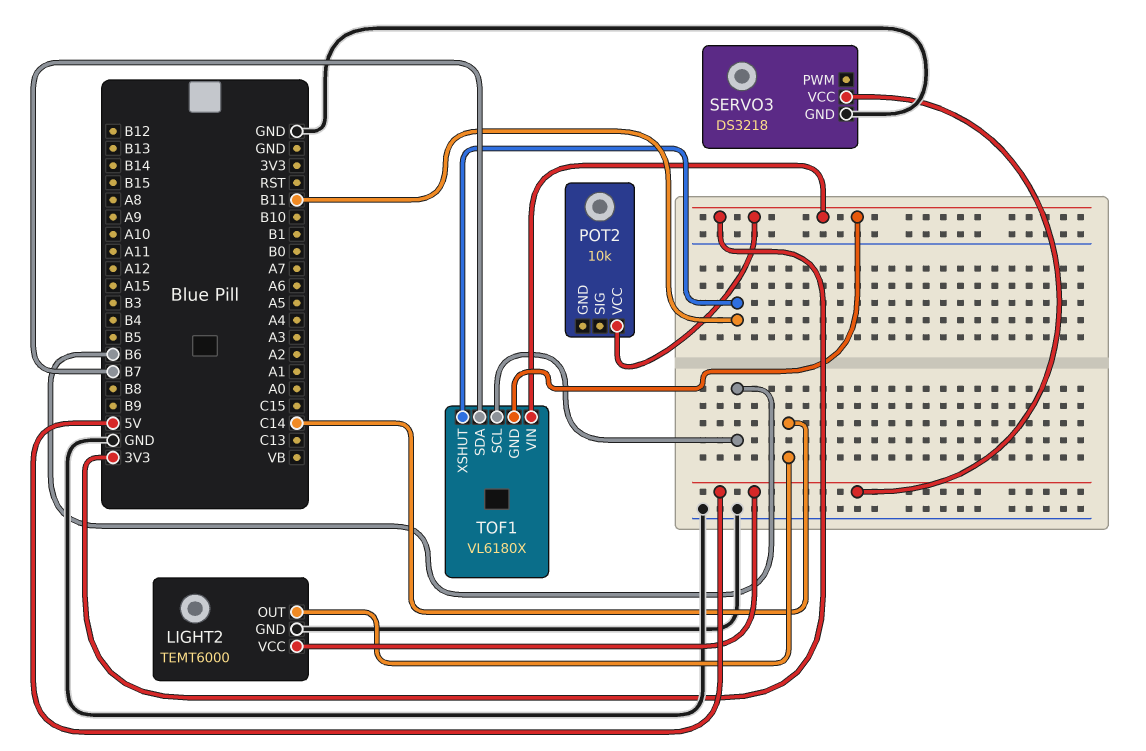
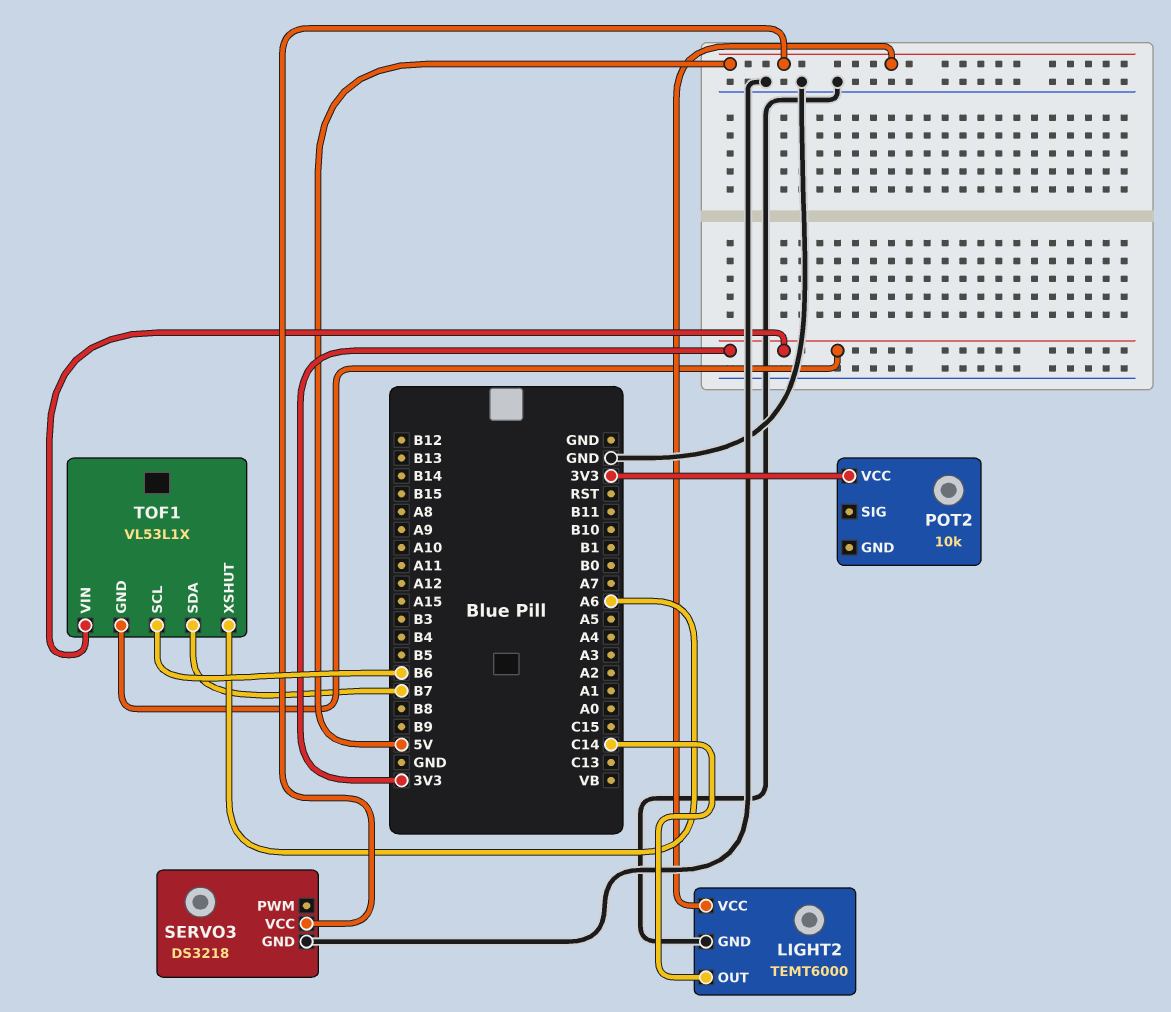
TOF1: VL6180X -> VL53L1X
TOF1 pin XSHUT: B11 -> A6

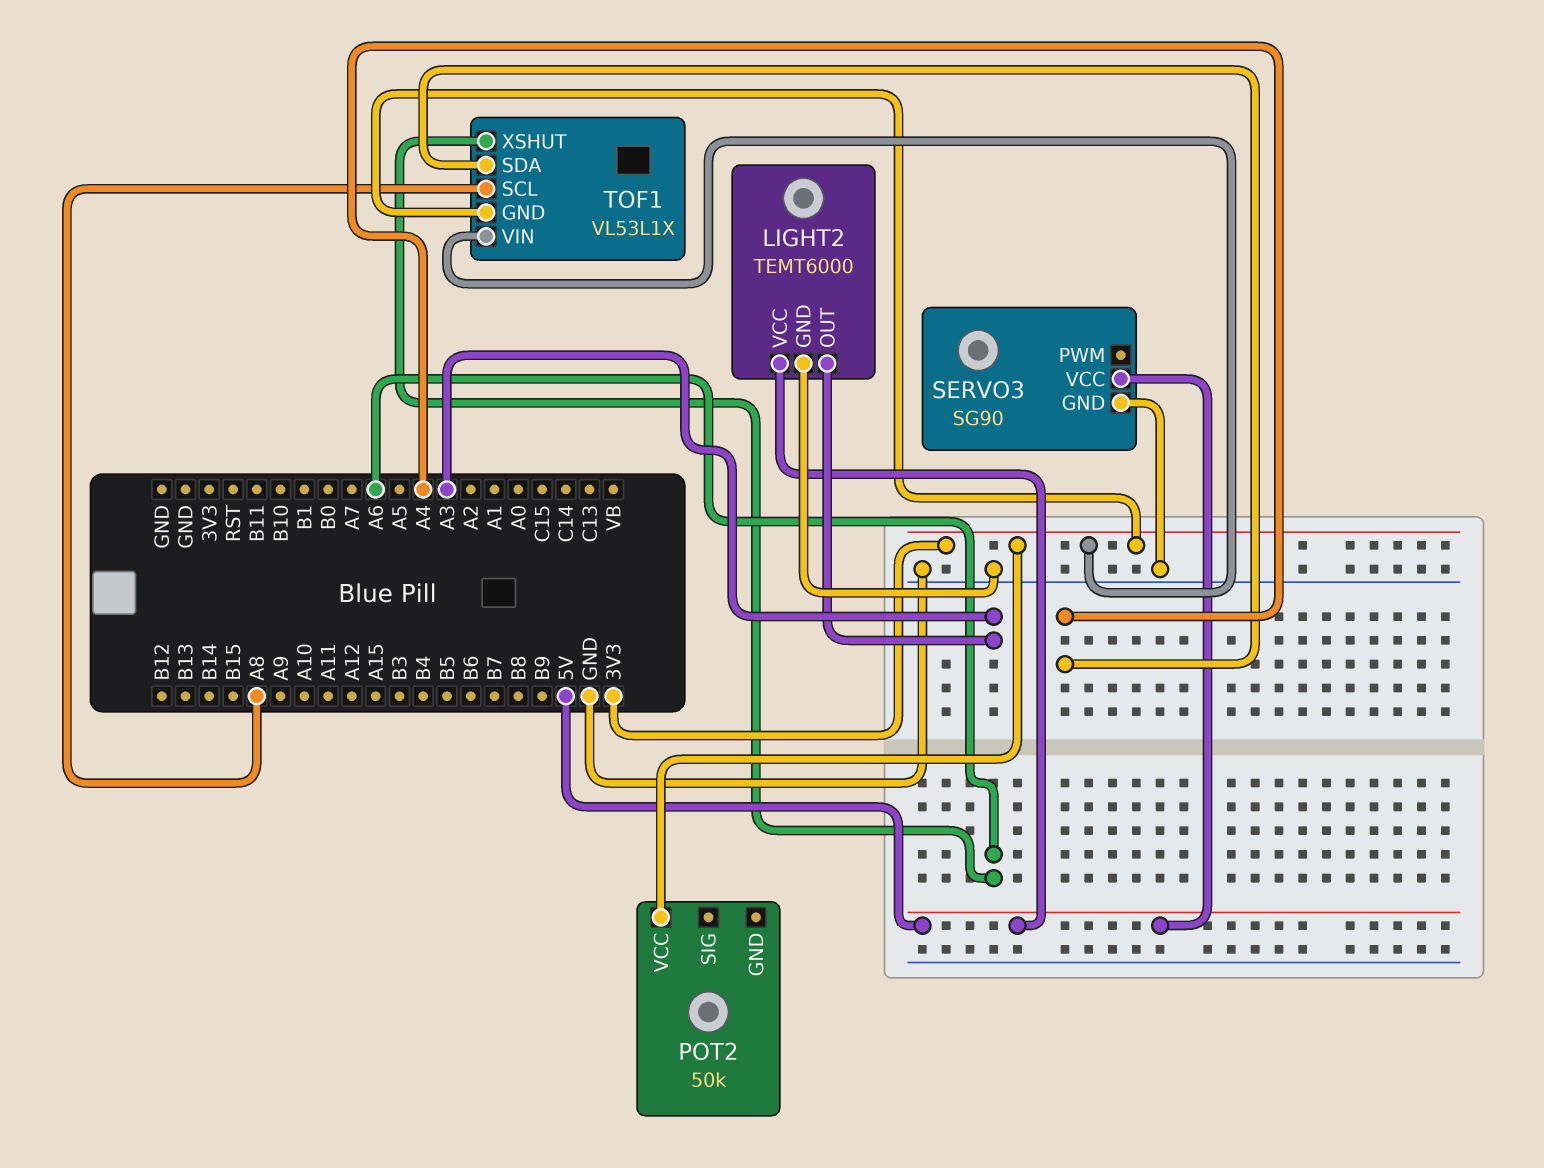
LIGHT2 pin OUT: C14 -> A3
POT2: 10k -> 50k
SERVO3: DS3218 -> SG90
TOF1 pin SCL: B6 -> A8
TOF1 pin SDA: B7 -> A4

